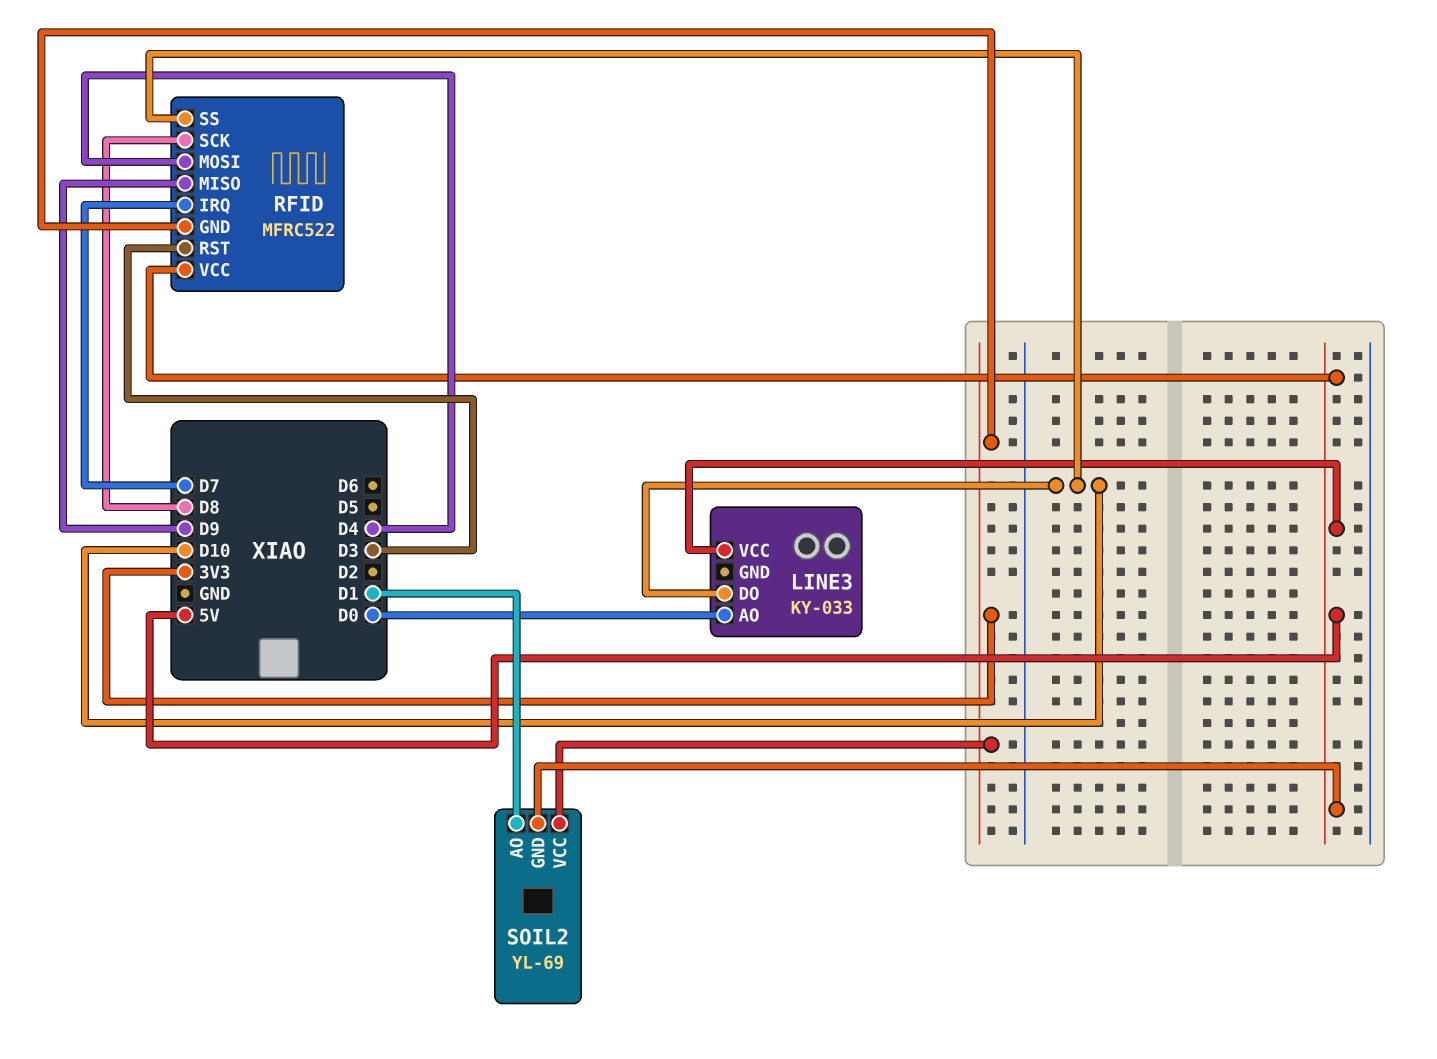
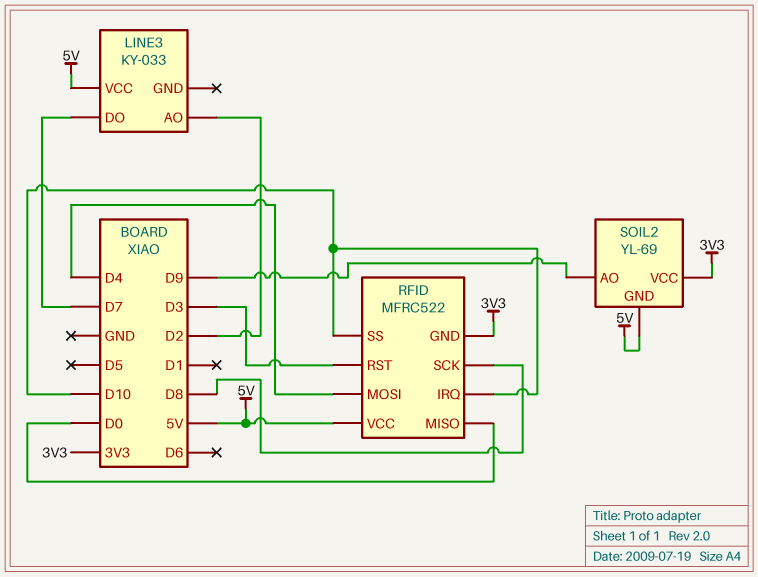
LINE3 pin AO: D0 -> D2
LINE3 pin DO: D10 -> D7
RFID pin IRQ: D7 -> D10
RFID pin MISO: D9 -> D0
SOIL2 pin AO: D1 -> D9

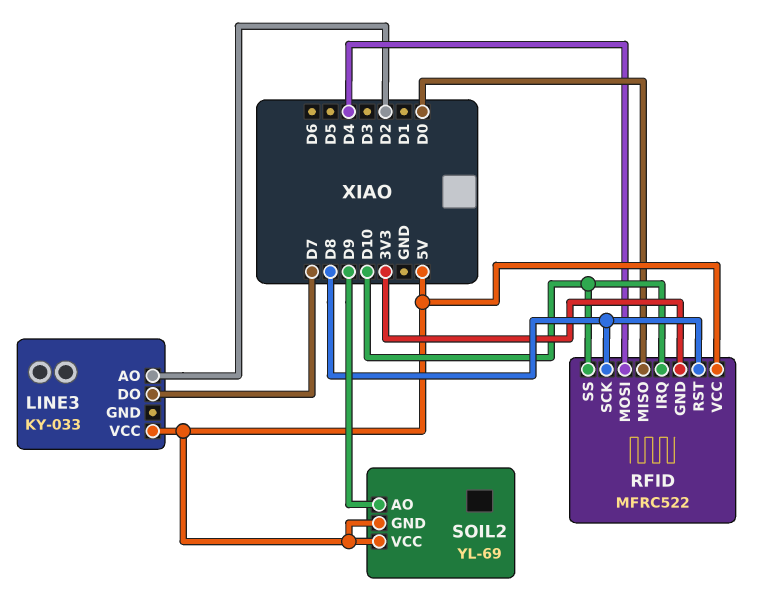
RFID pin RST: D3 -> D8
SOIL2 pin VCC: 3V3 -> 5V

